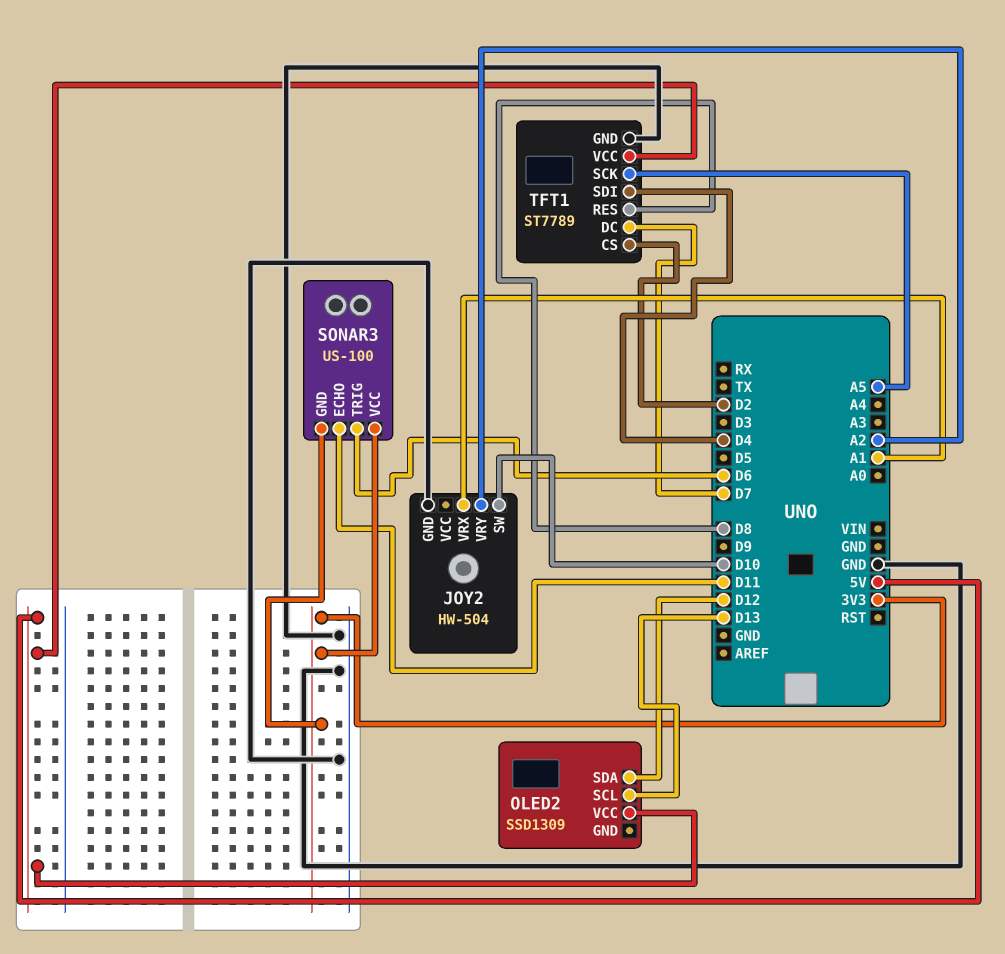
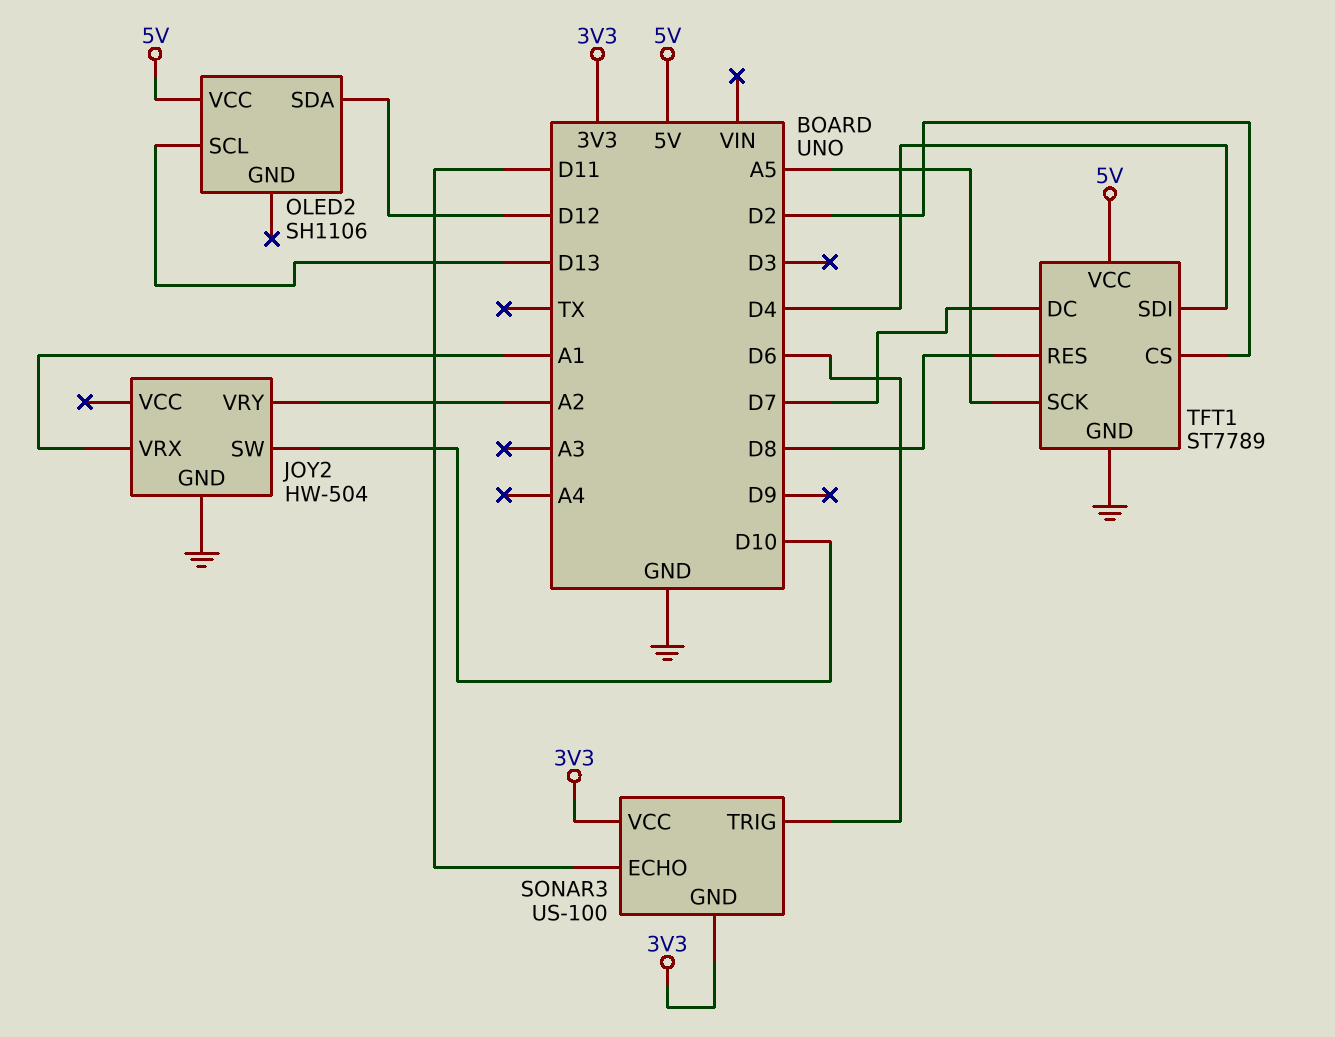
OLED2: SSD1309 -> SH1106

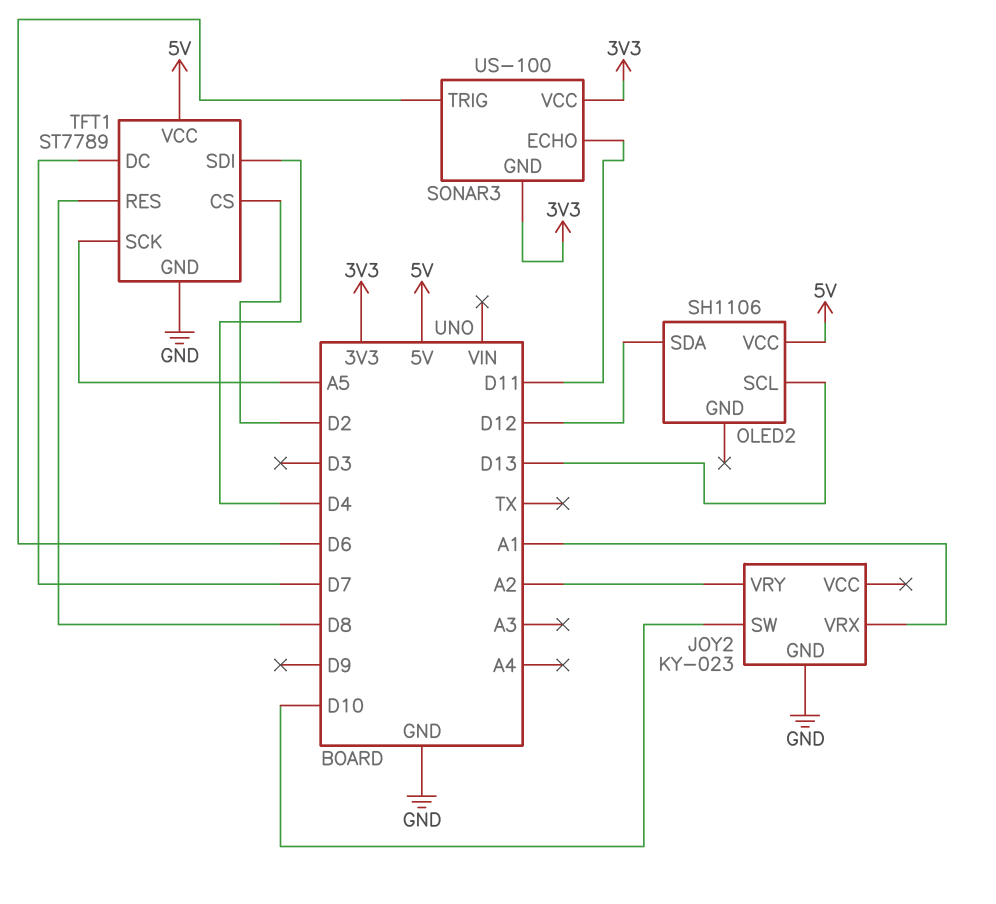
JOY2: HW-504 -> KY-023

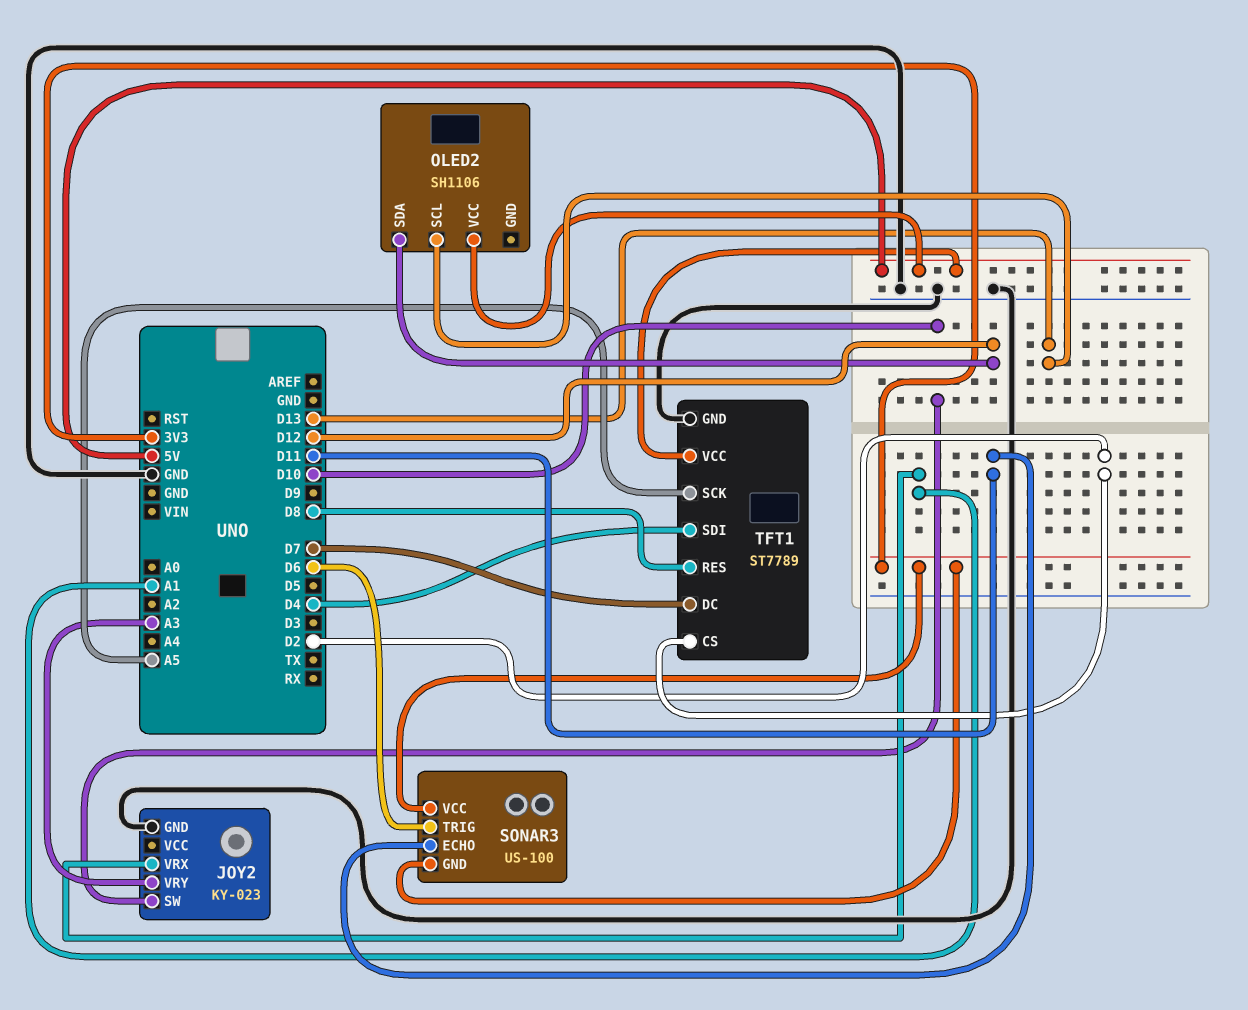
JOY2 pin VRY: A2 -> A3

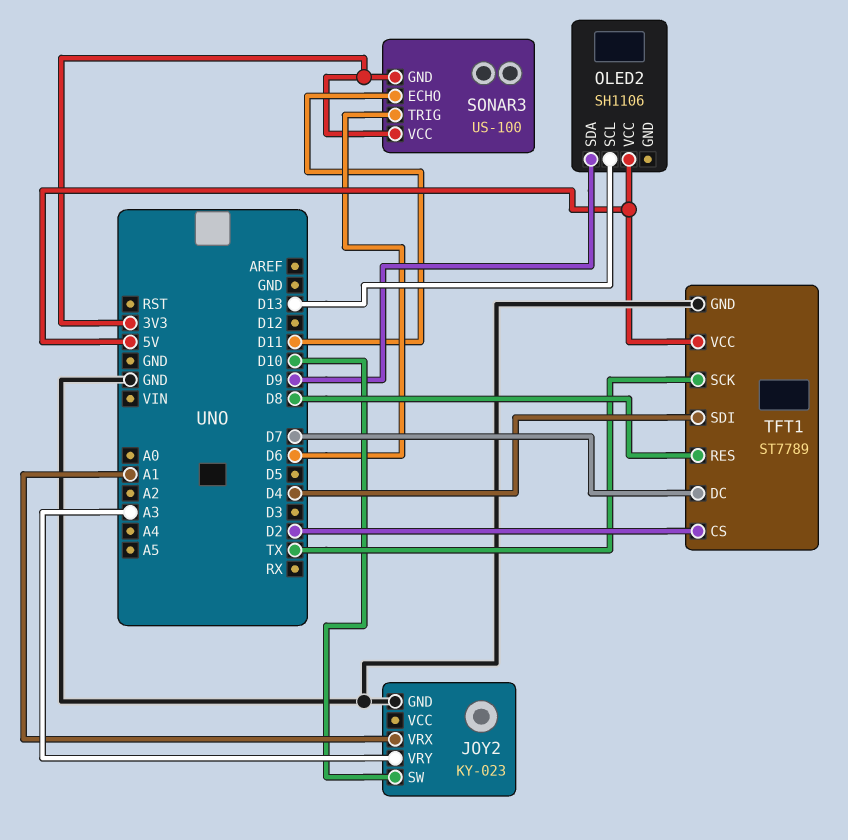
OLED2 pin SDA: D12 -> D9
TFT1 pin SCK: A5 -> TX

